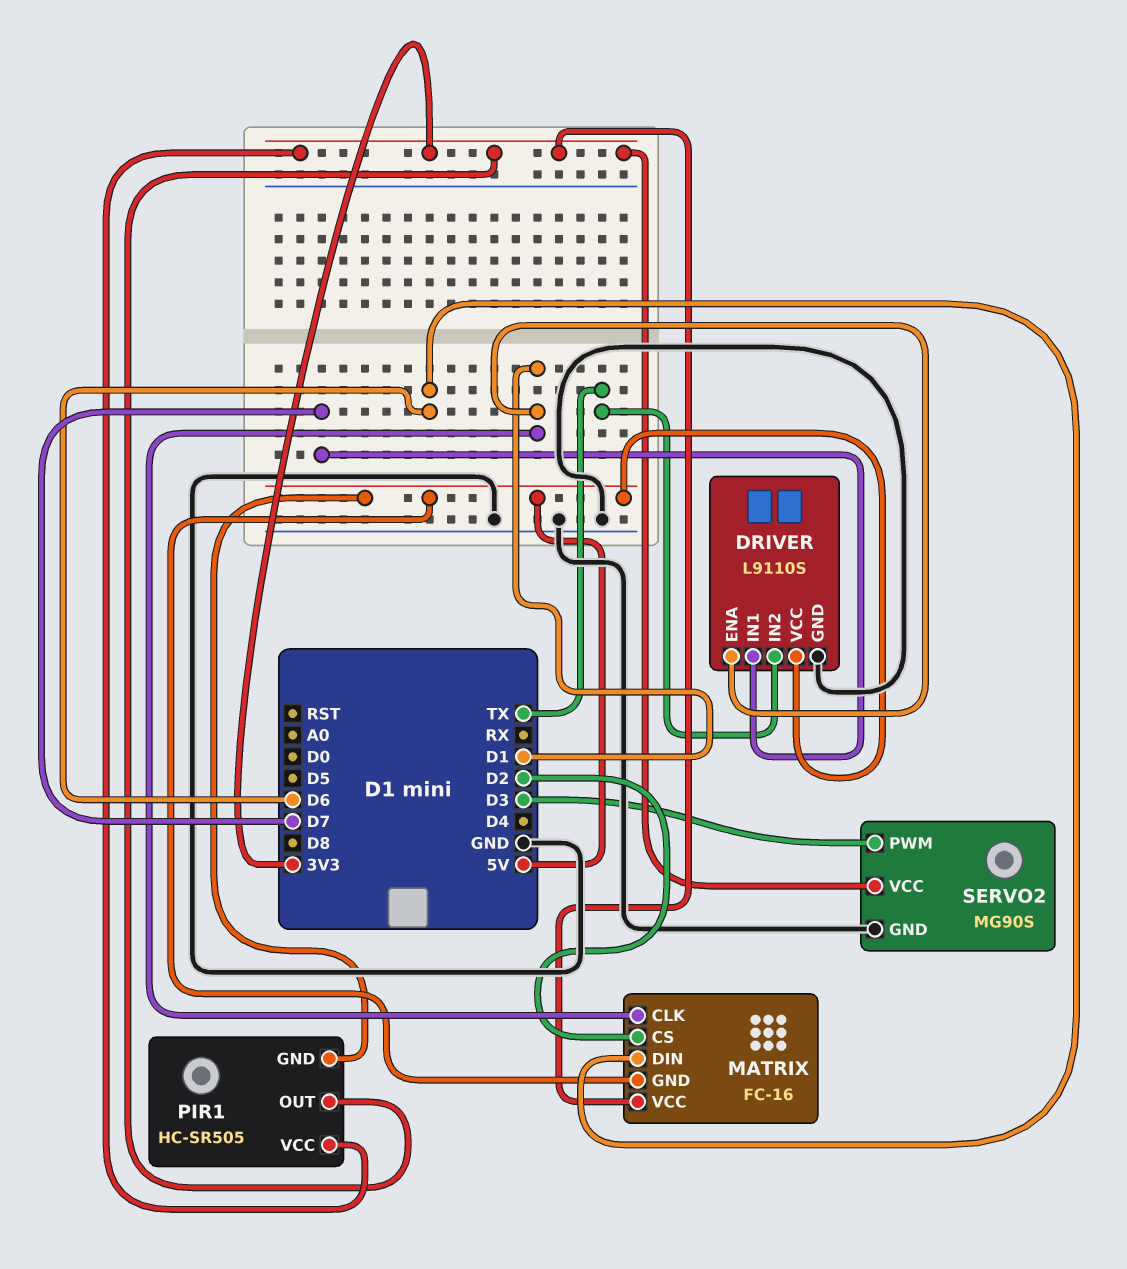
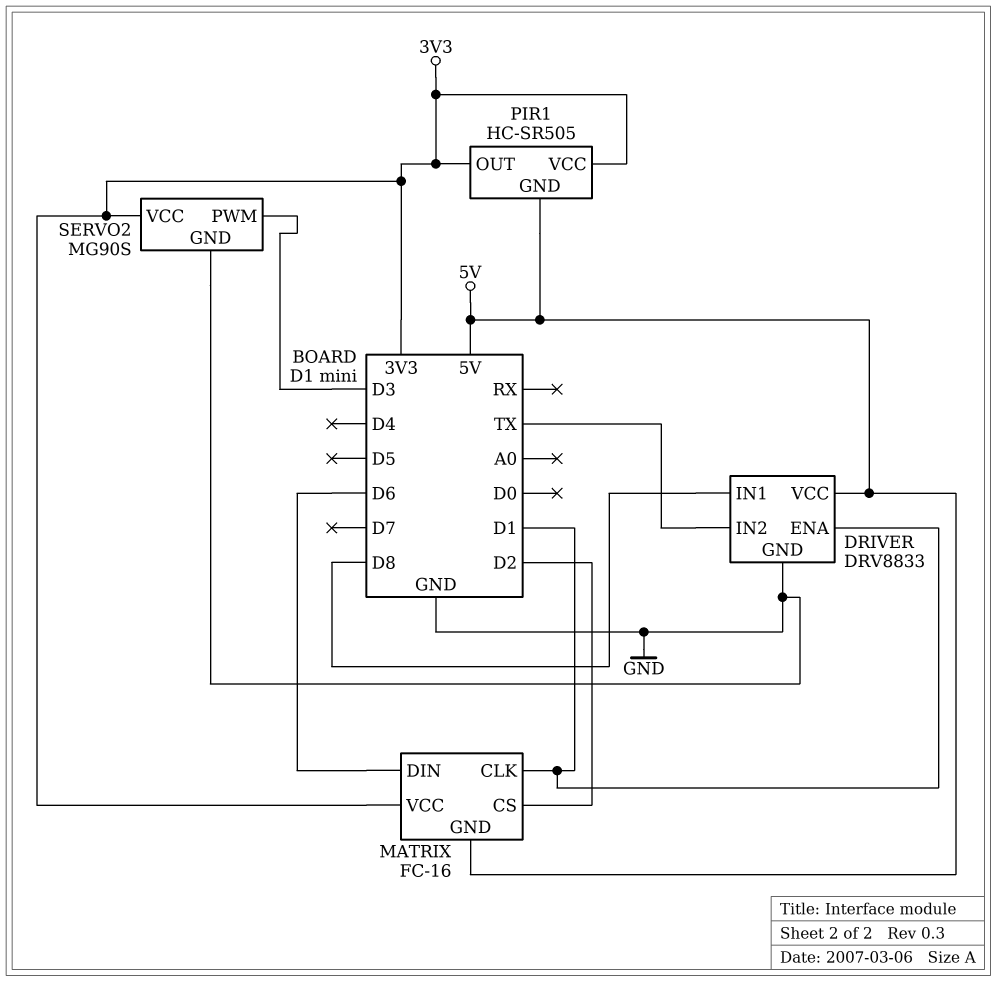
DRIVER: L9110S -> DRV8833
DRIVER pin IN1: D7 -> D8

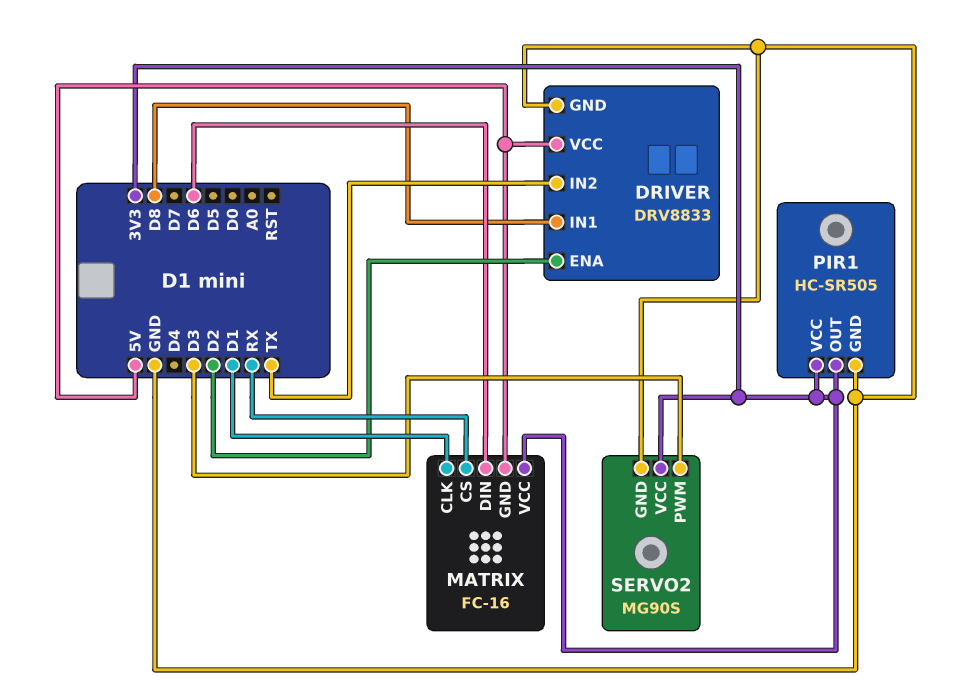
DRIVER pin ENA: D1 -> D2
MATRIX pin CS: D2 -> RX
PIR1 pin GND: 5V -> GND

